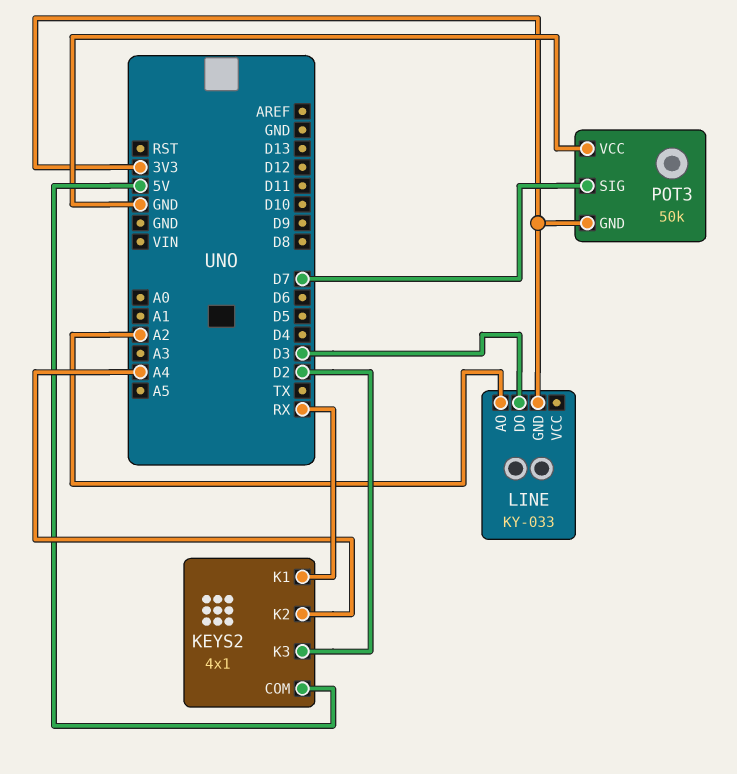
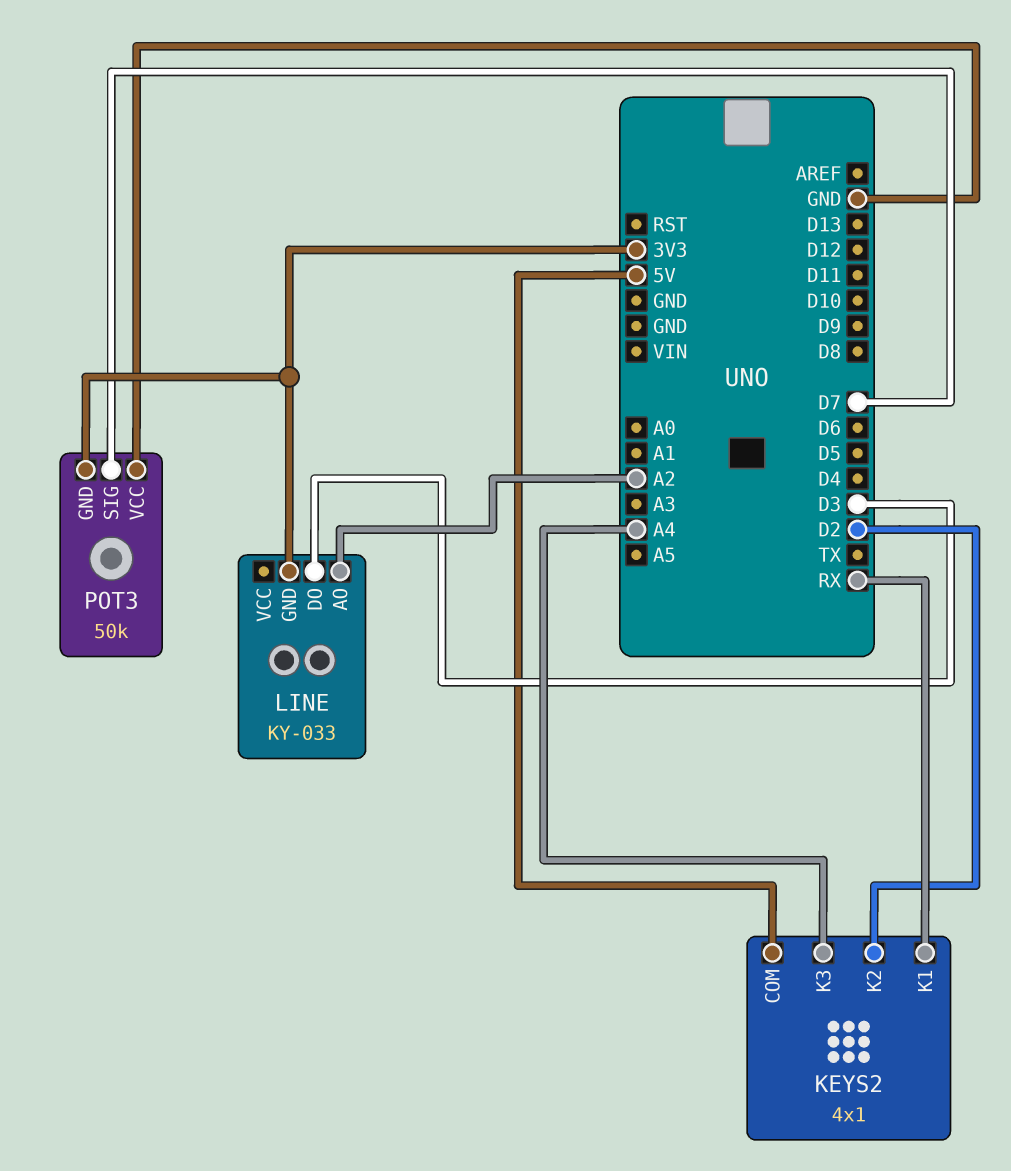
KEYS2 pin K2: A4 -> D2
KEYS2 pin K3: D2 -> A4

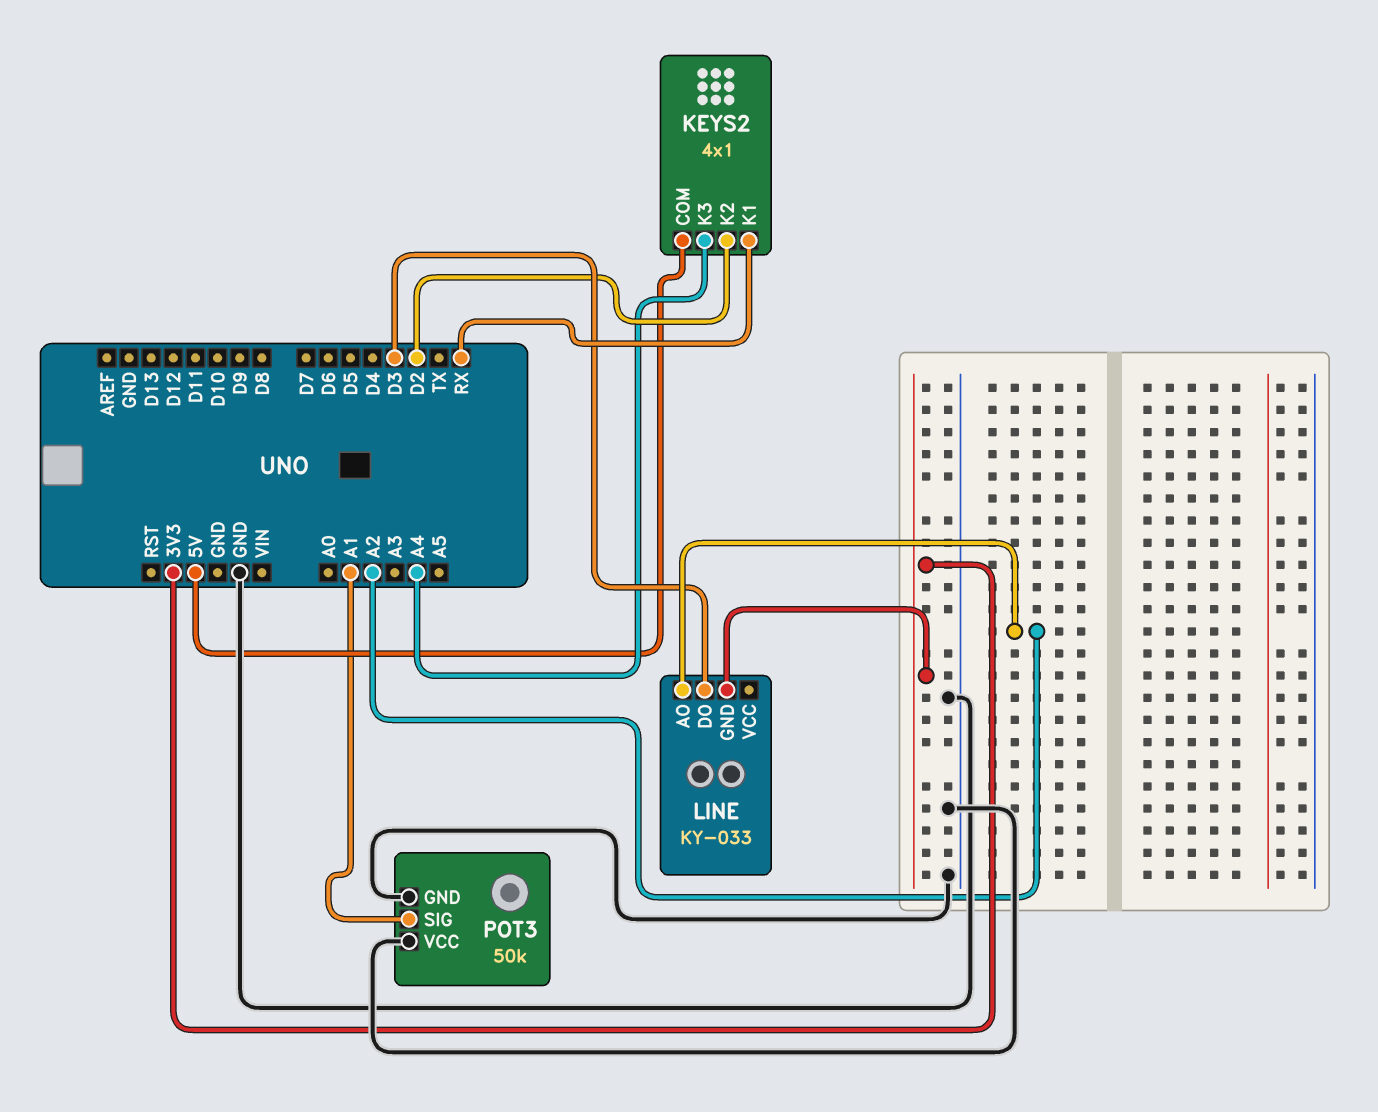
POT3 pin GND: 3V3 -> GND
POT3 pin SIG: D7 -> A1

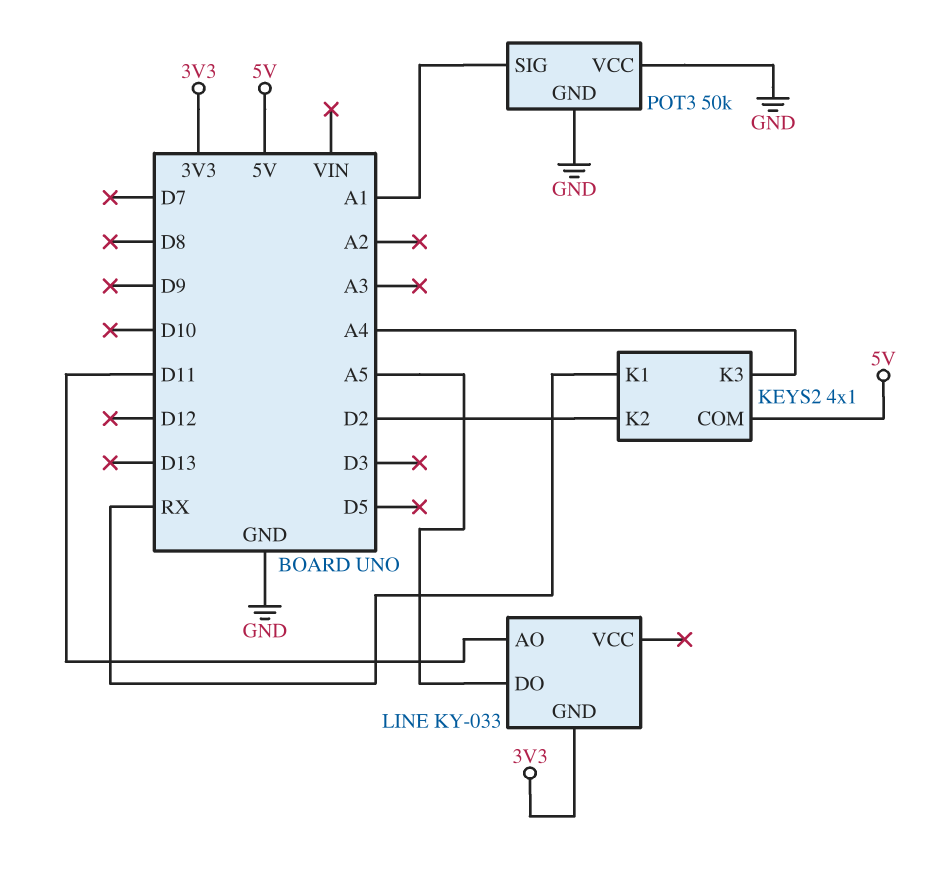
LINE pin AO: A2 -> D11
LINE pin DO: D3 -> A5

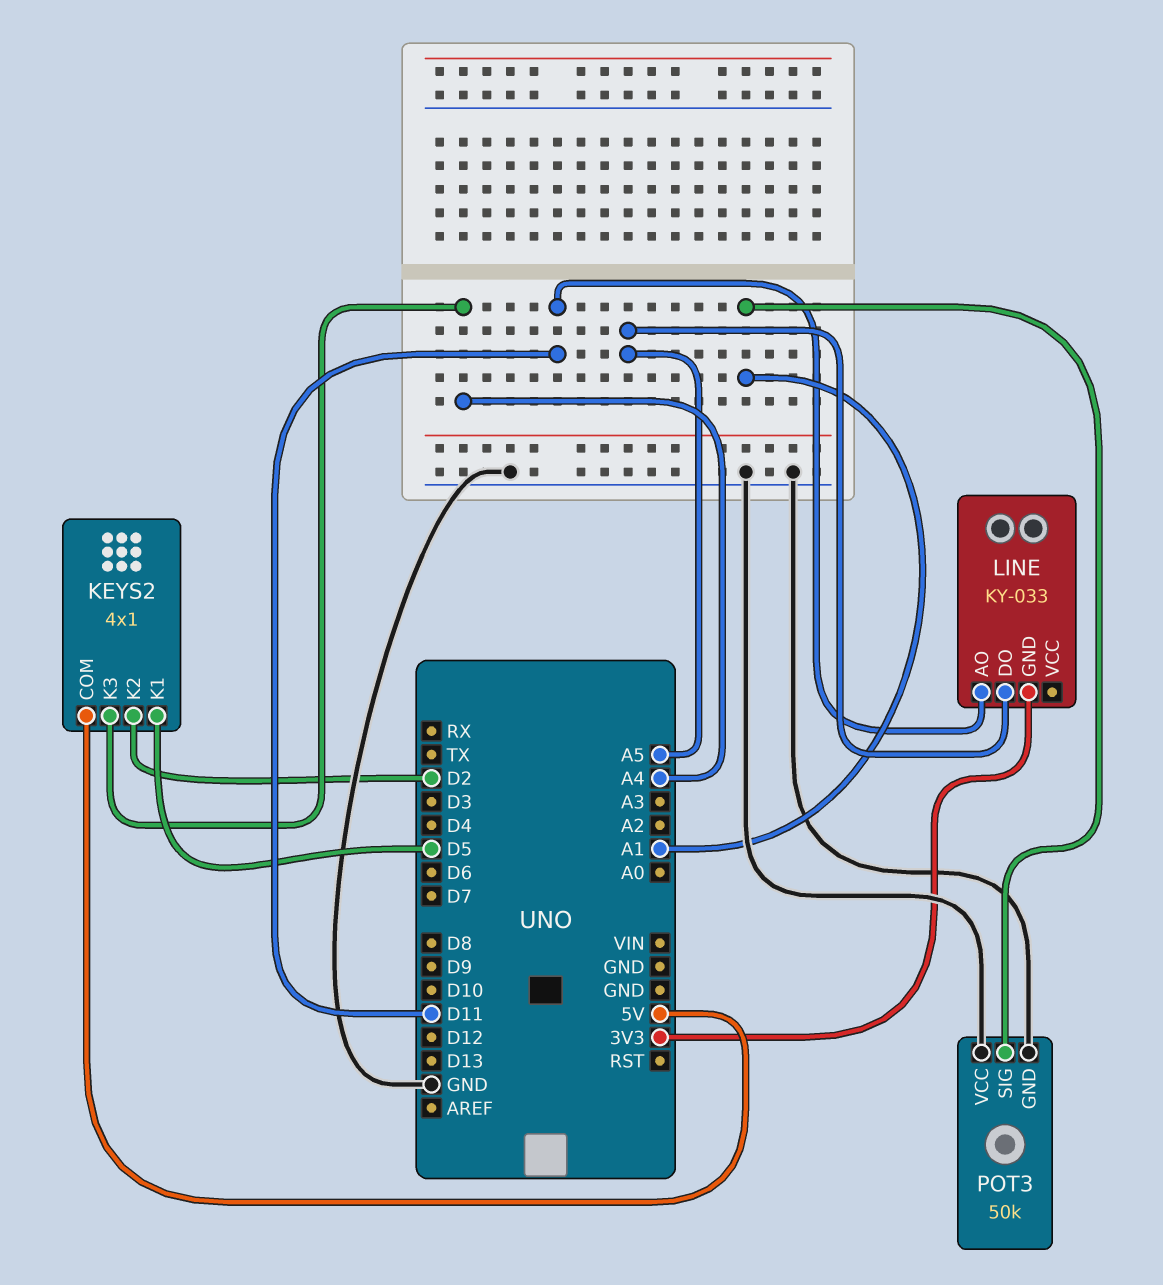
KEYS2 pin K1: RX -> D5

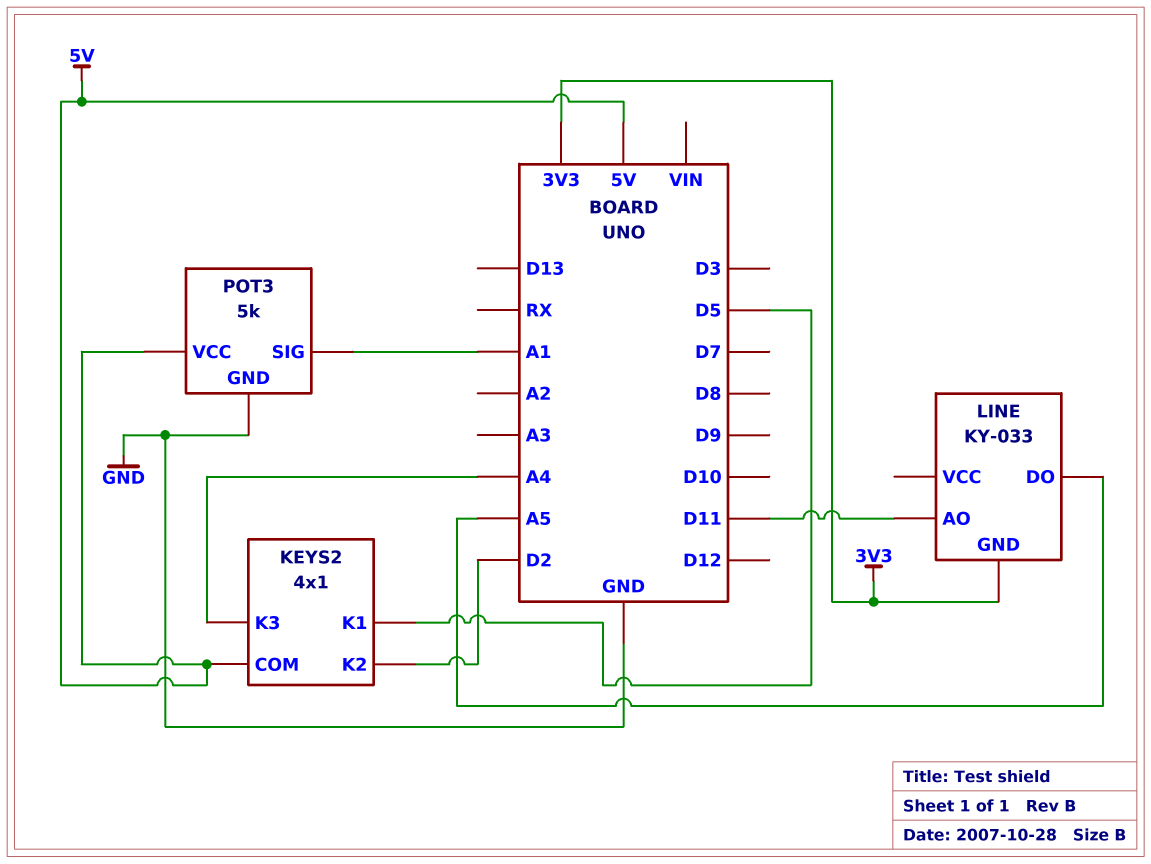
POT3: 50k -> 5k
POT3 pin VCC: GND -> 5V

